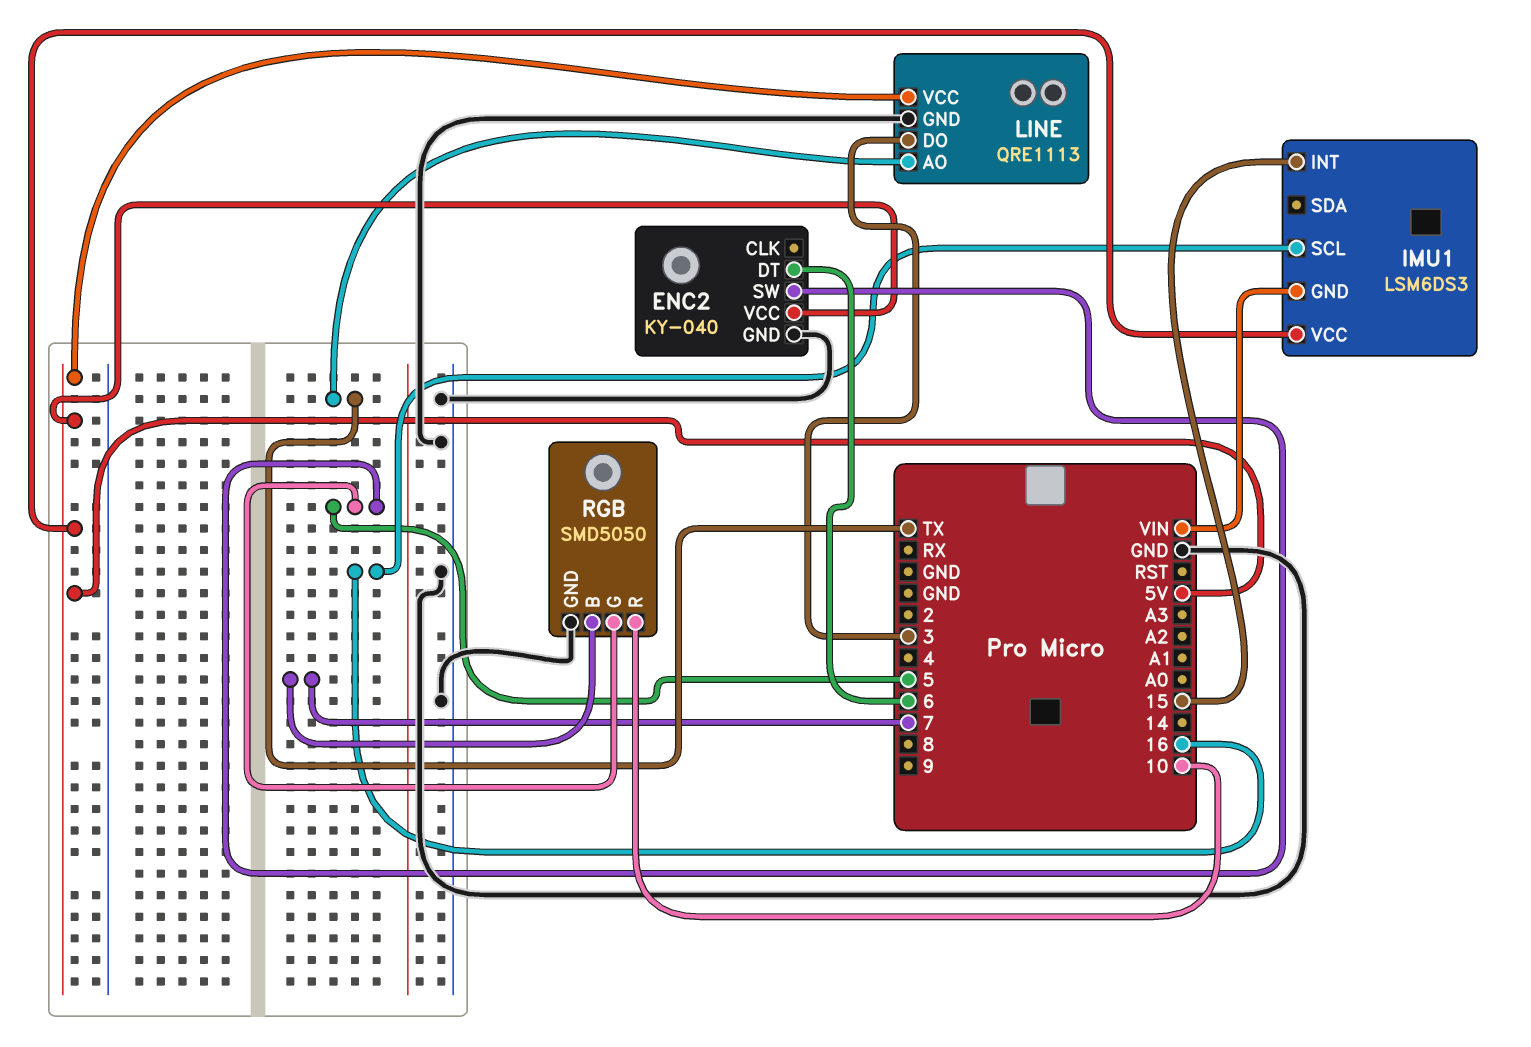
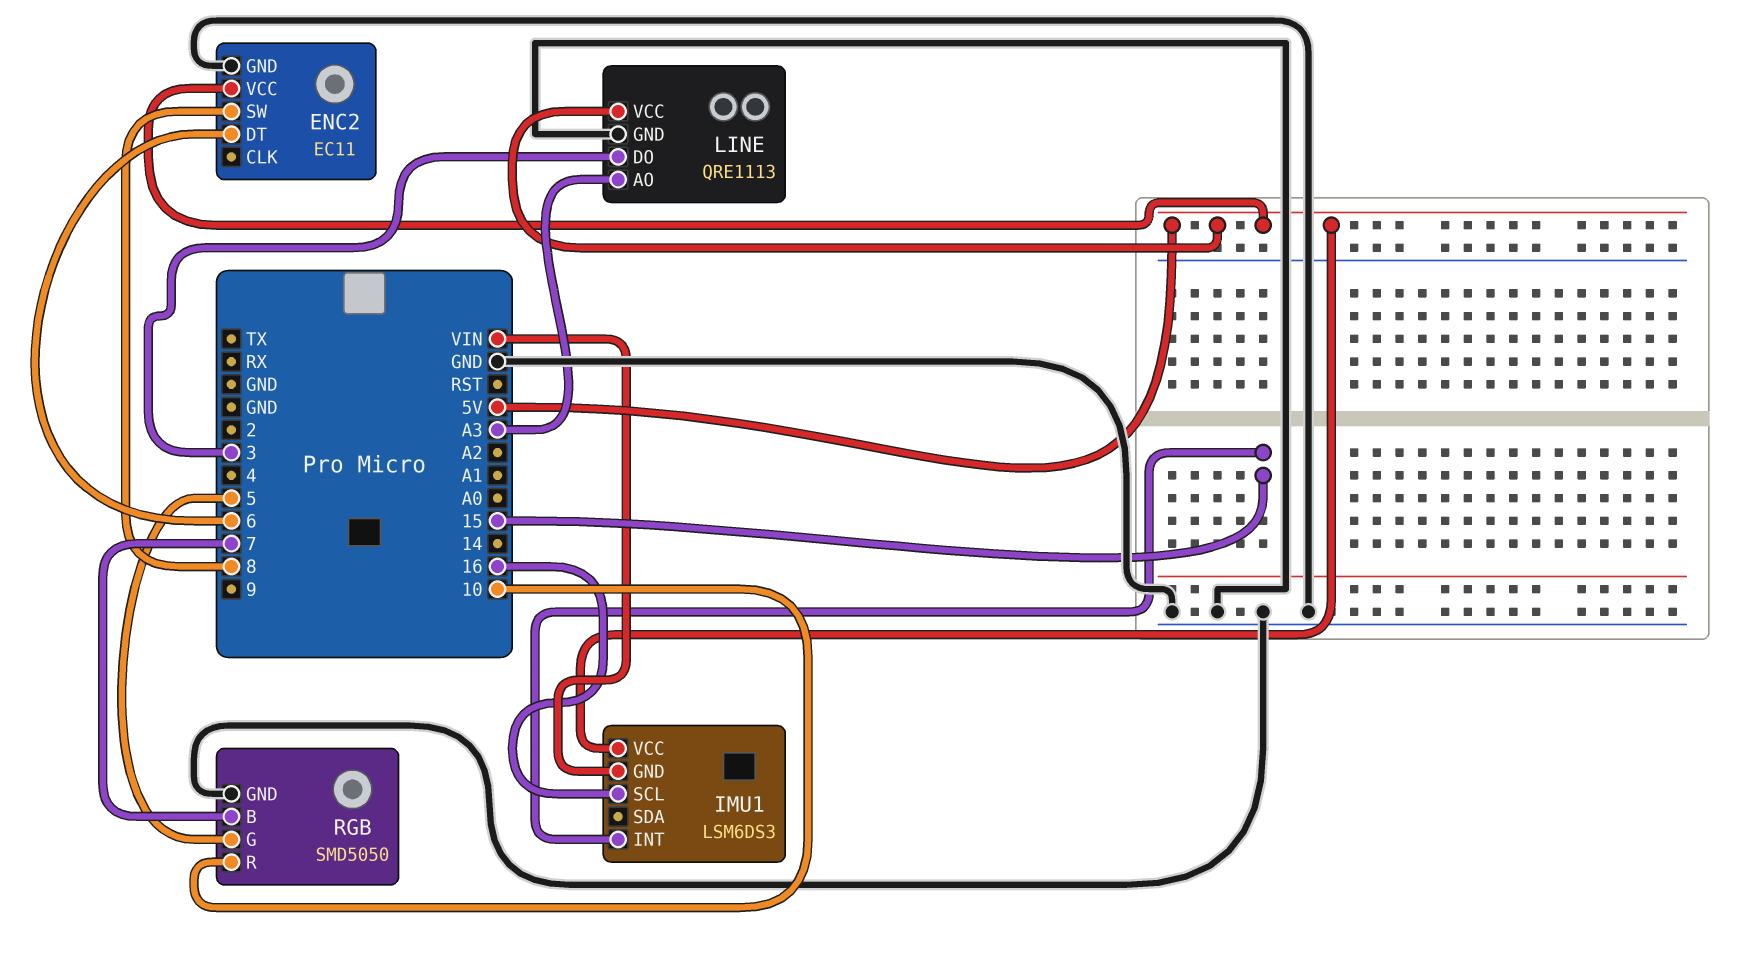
ENC2: KY-040 -> EC11
ENC2 pin SW: 5 -> 8
LINE pin AO: TX -> A3

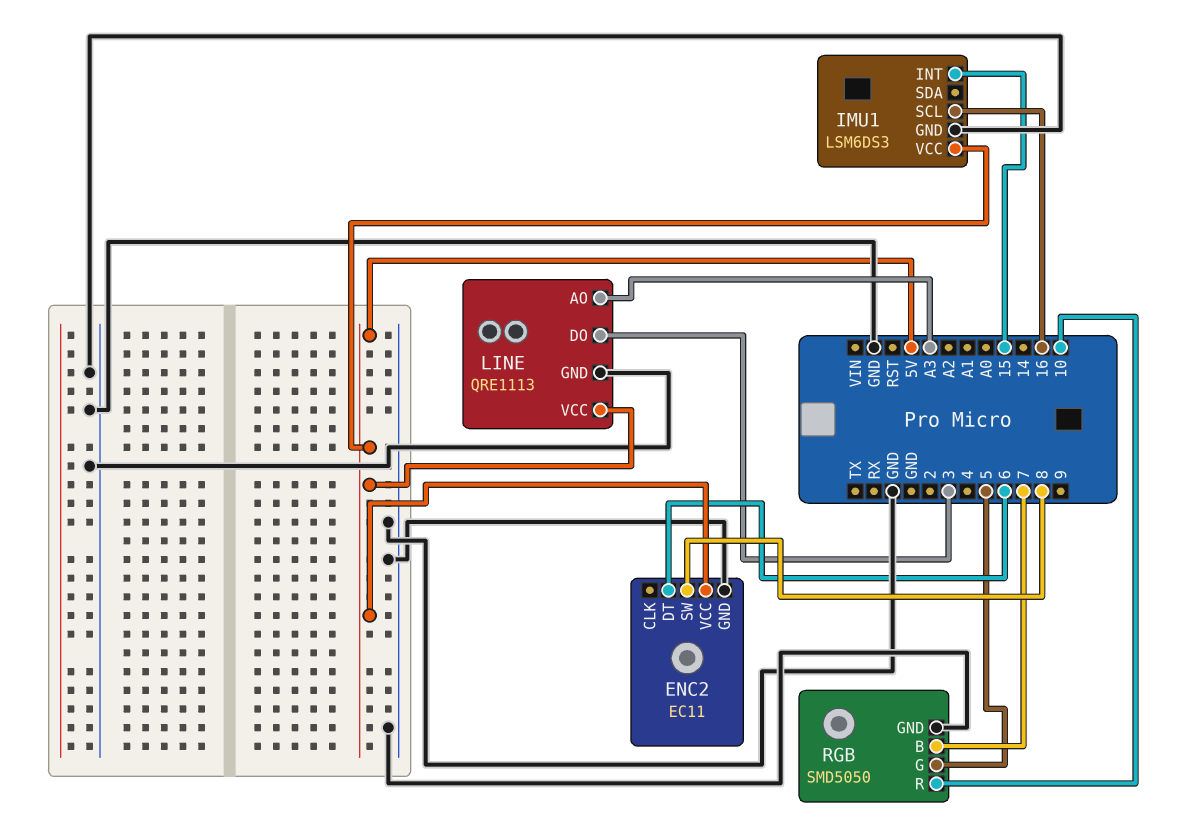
IMU1 pin GND: VIN -> GND

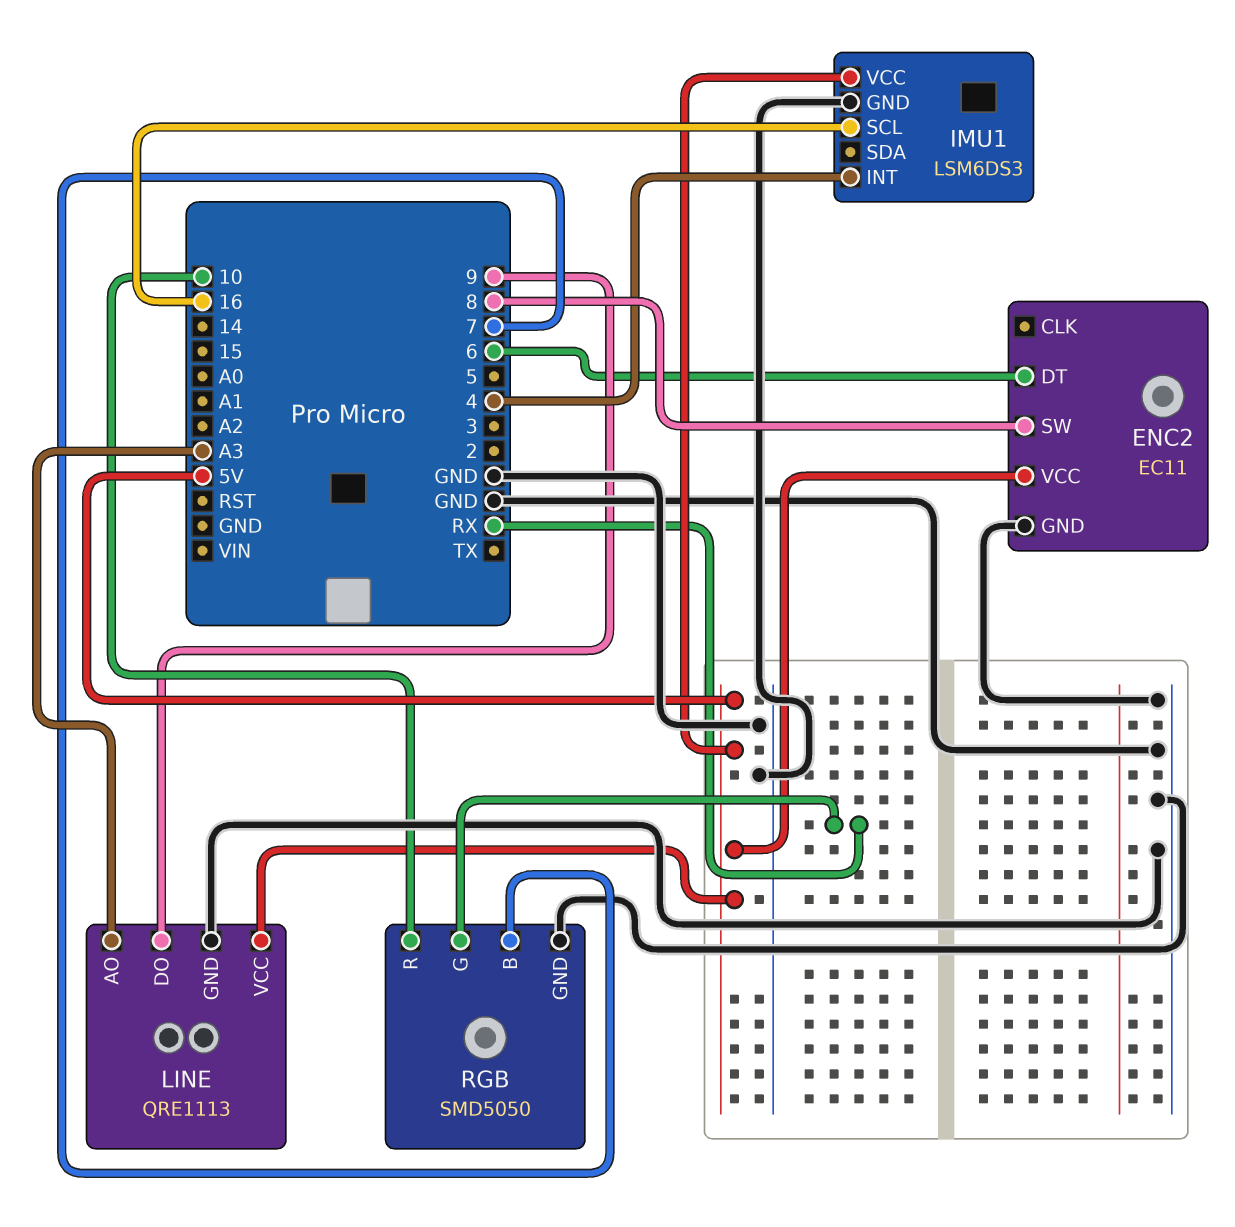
IMU1 pin INT: 15 -> 4
LINE pin DO: 3 -> 9
RGB pin G: 5 -> RX

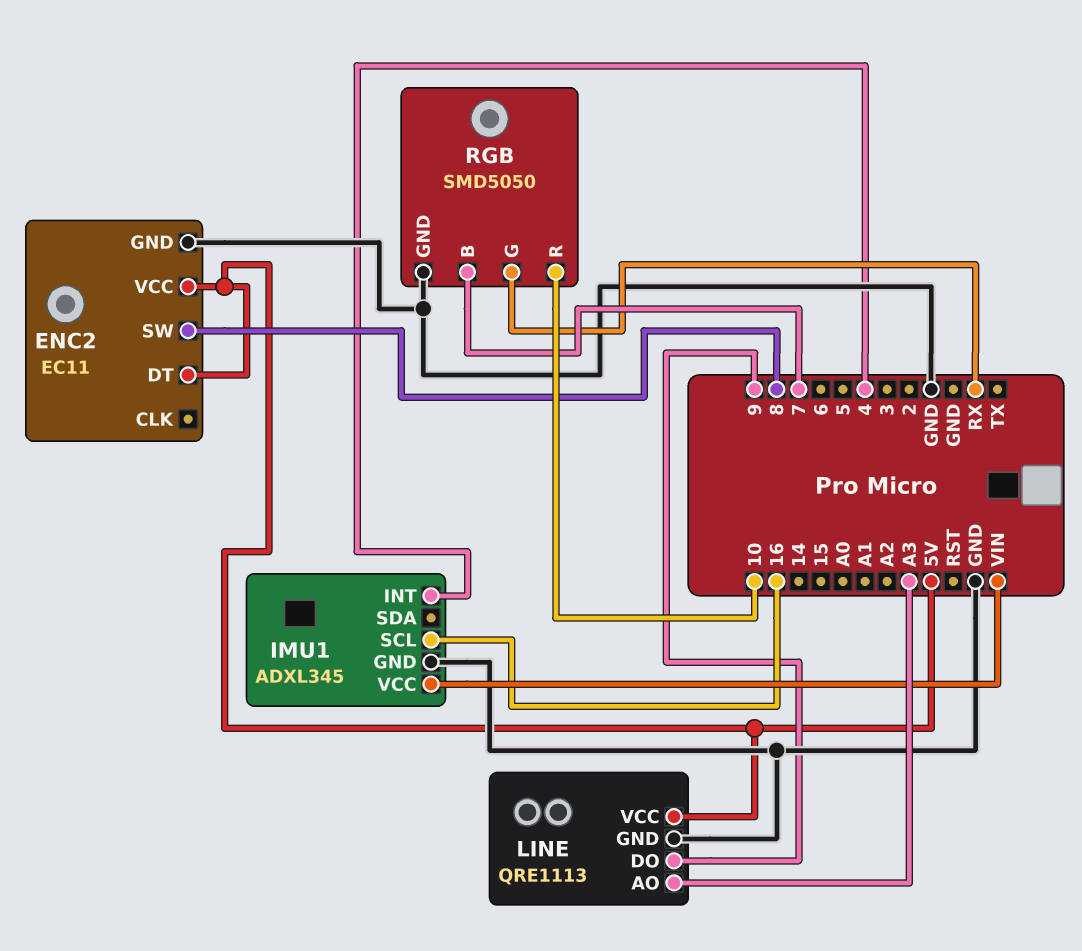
ENC2 pin DT: 6 -> 5V
IMU1: LSM6DS3 -> ADXL345
IMU1 pin VCC: 5V -> VIN

